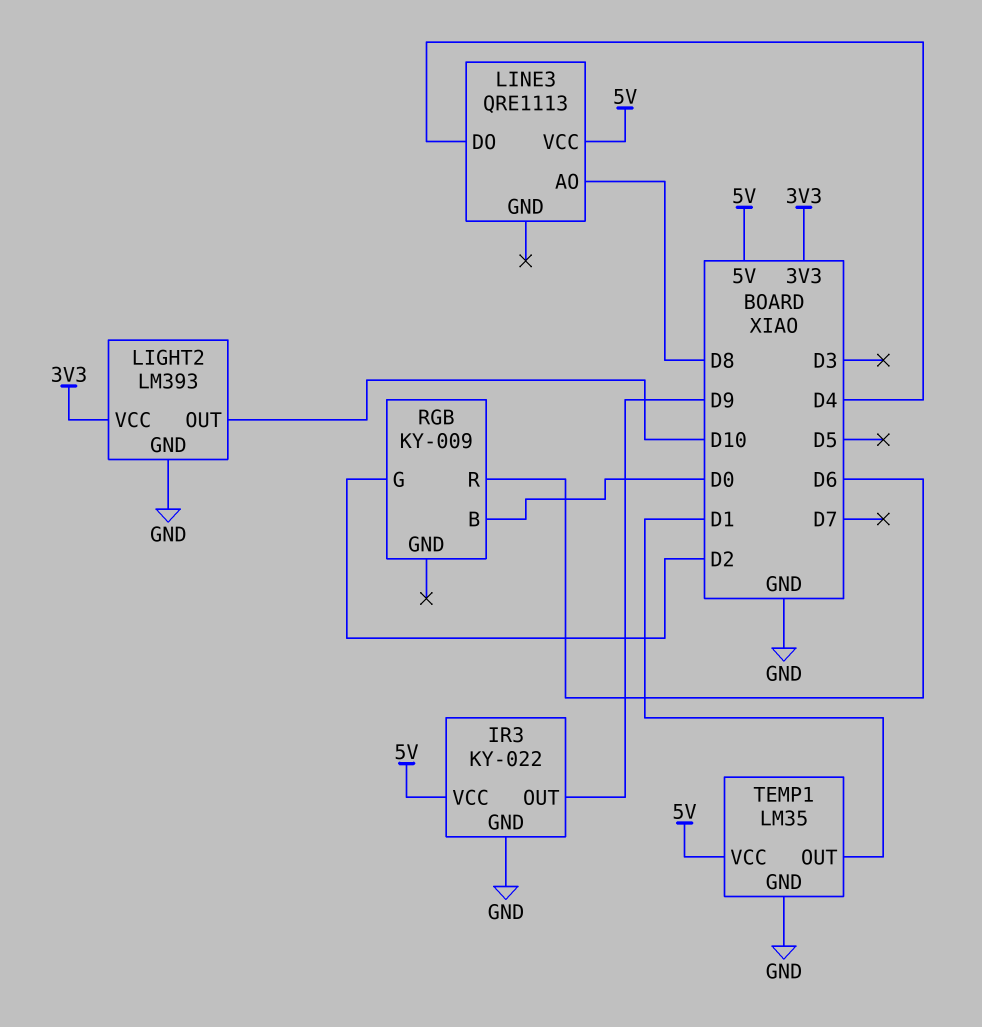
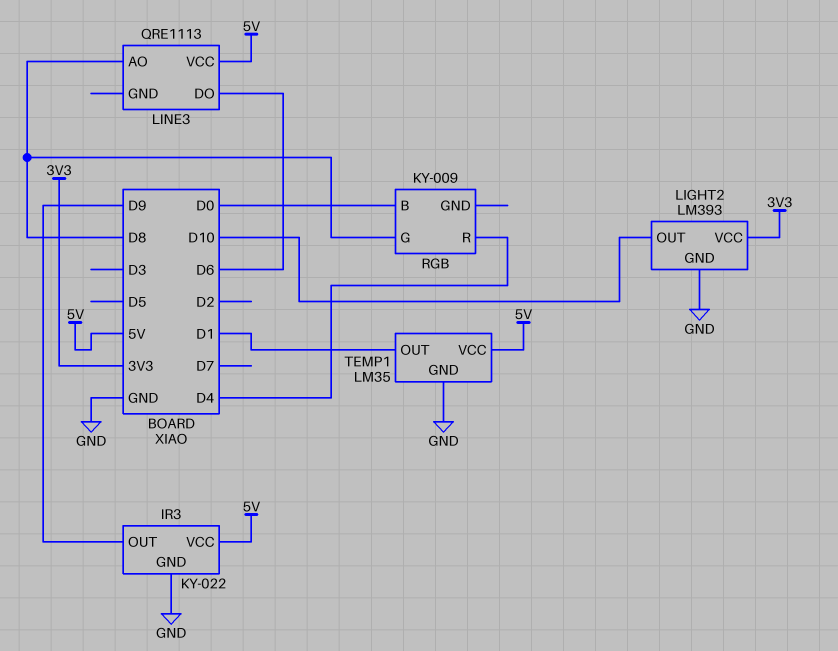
LINE3 pin DO: D4 -> D6
RGB pin G: D2 -> D8
RGB pin R: D6 -> D4

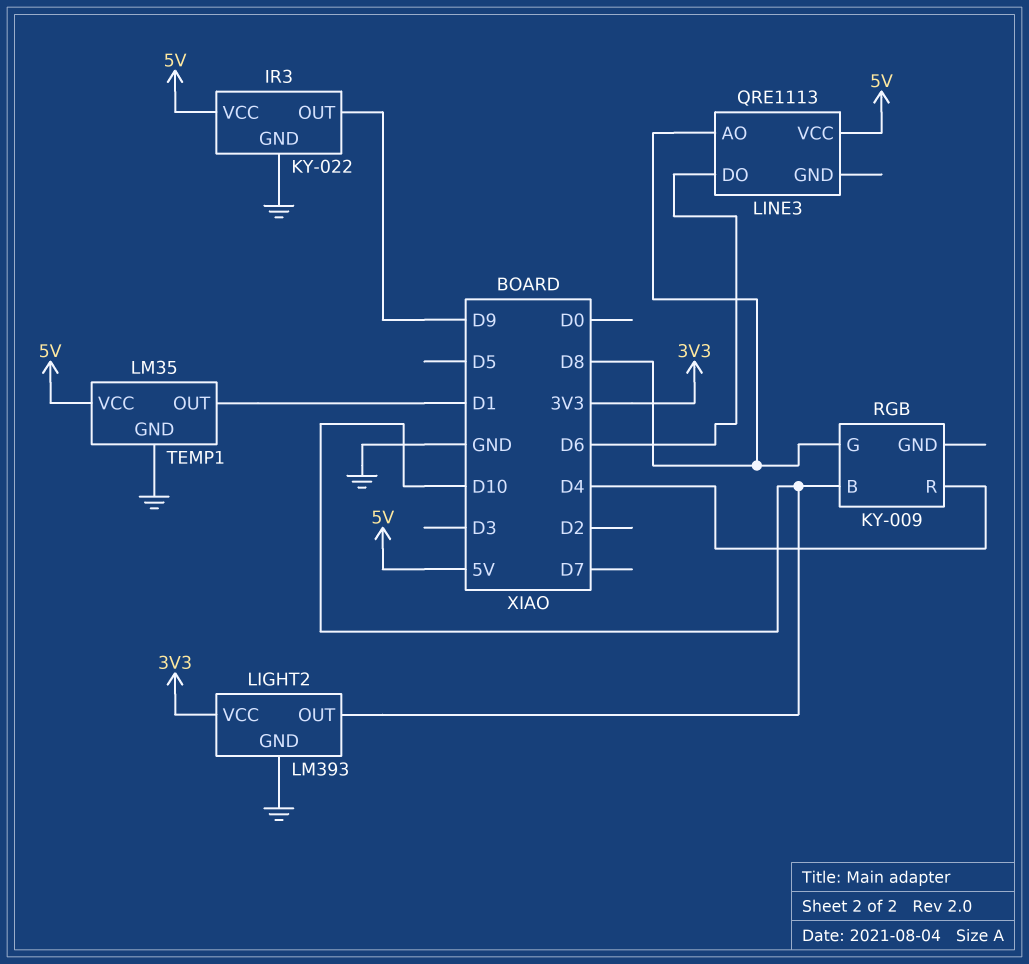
RGB pin B: D0 -> D10

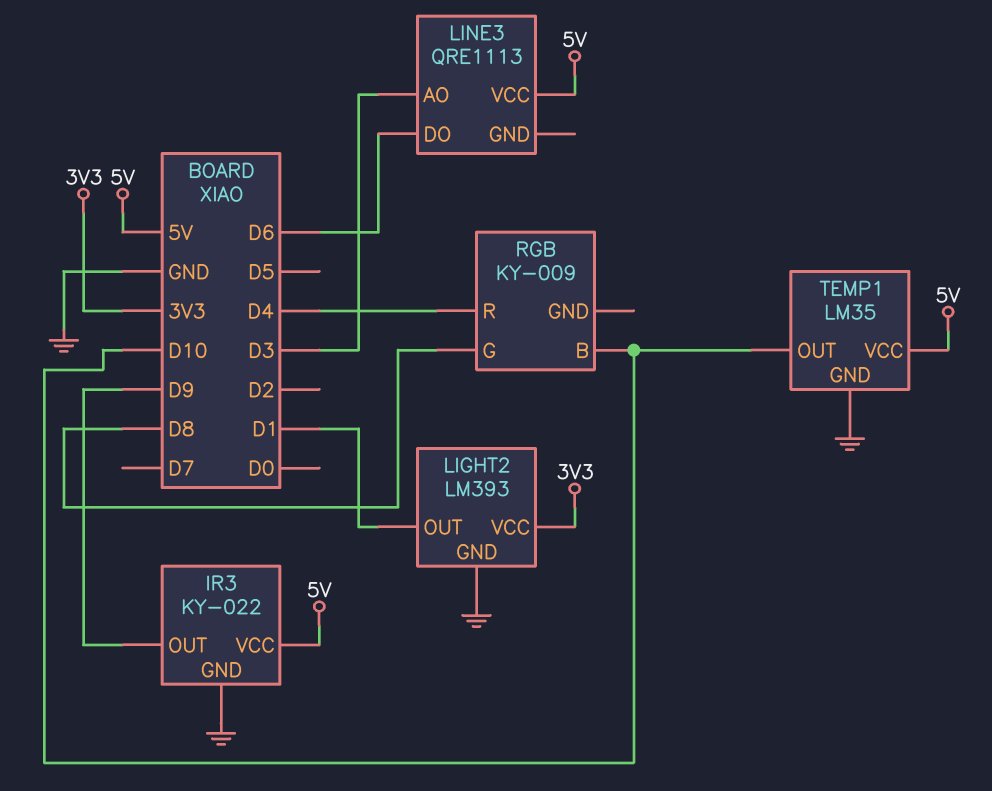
LIGHT2 pin OUT: D10 -> D1
LINE3 pin AO: D8 -> D3
TEMP1 pin OUT: D1 -> D10

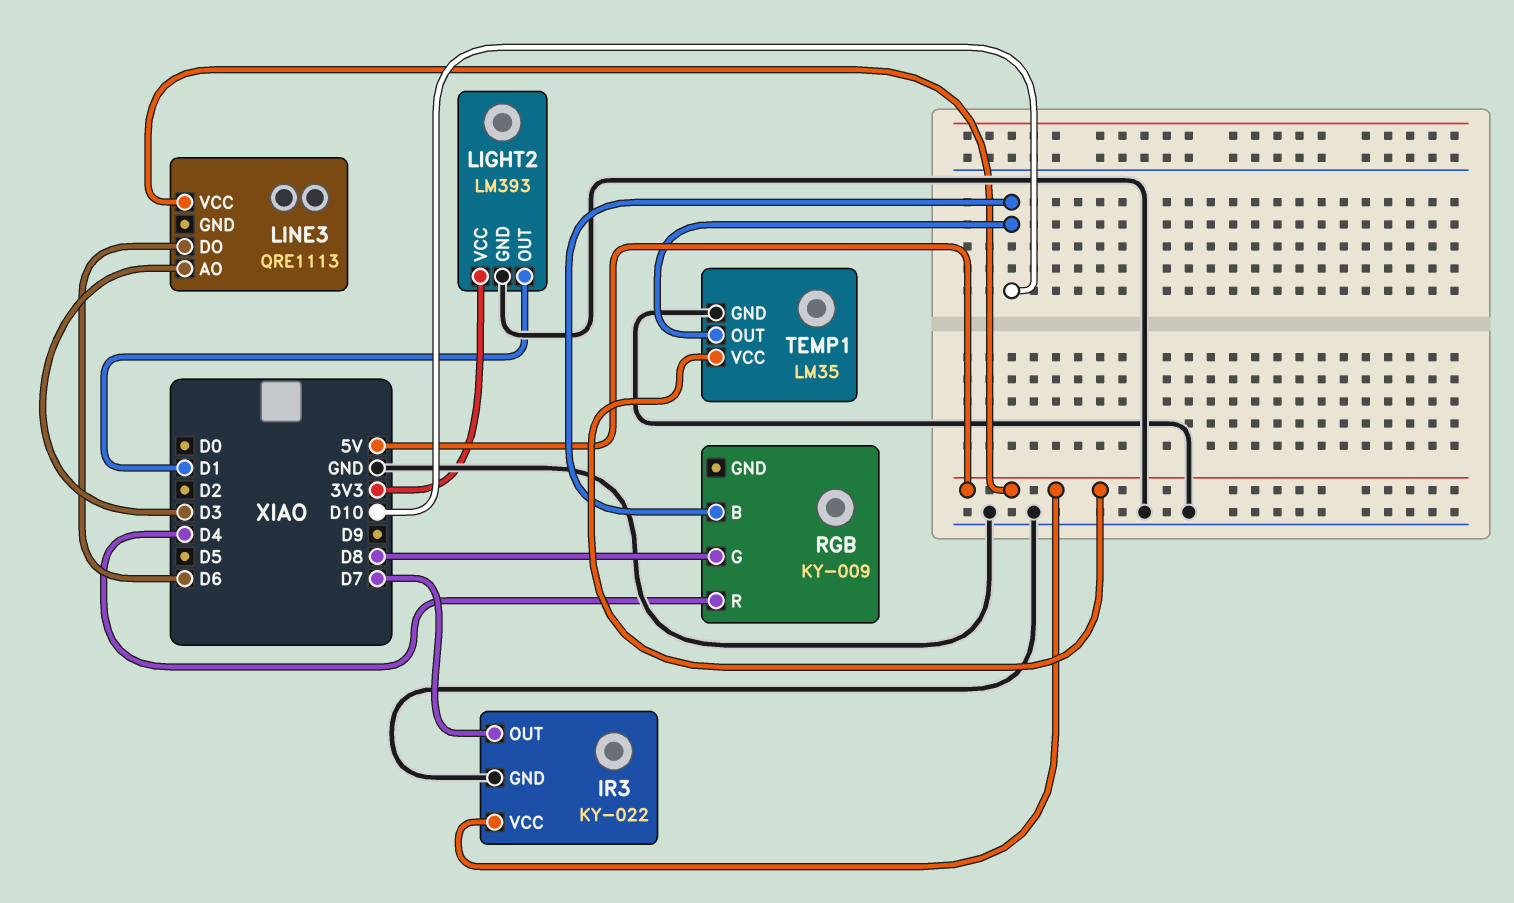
IR3 pin OUT: D9 -> D7

